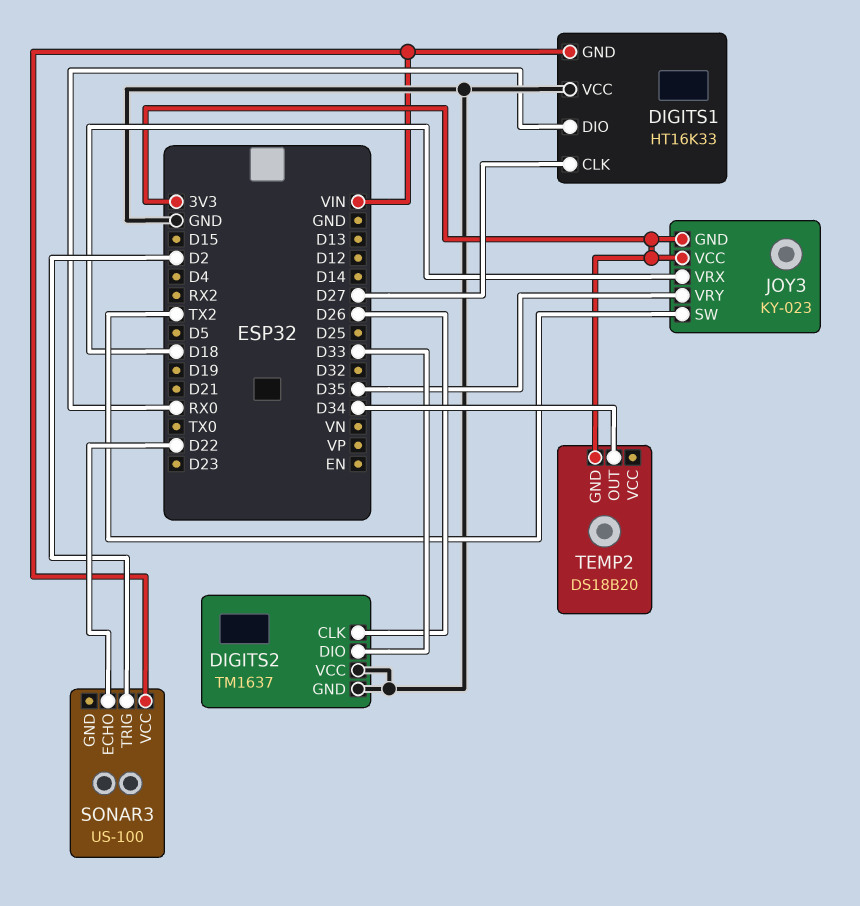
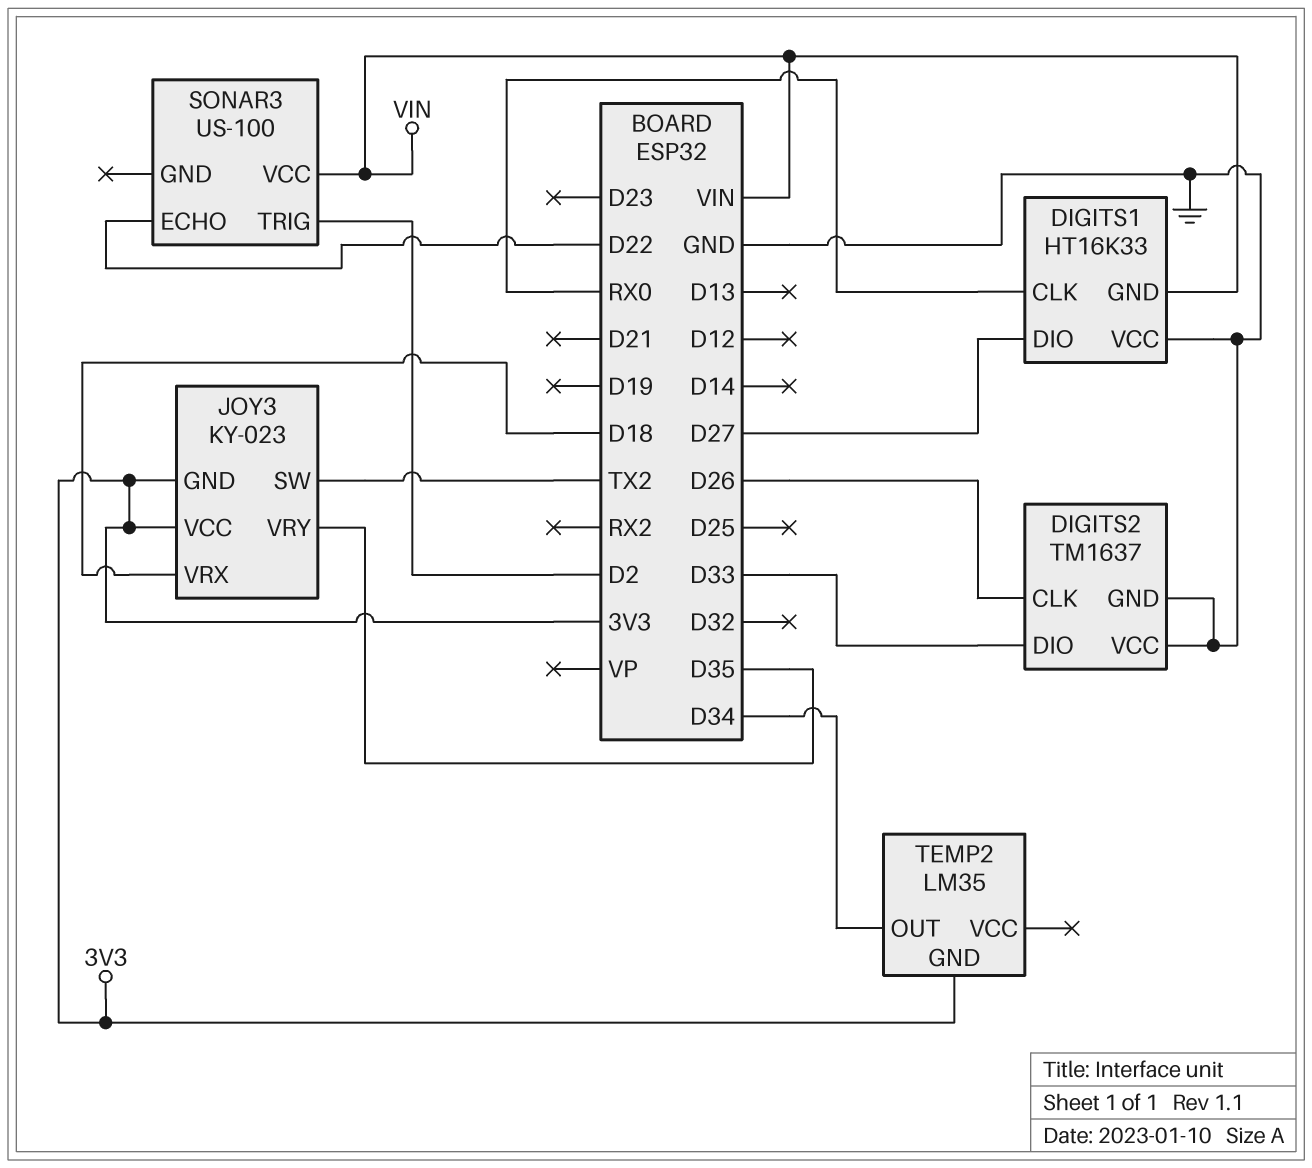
DIGITS1 pin CLK: D27 -> RX0
DIGITS1 pin DIO: RX0 -> D27
TEMP2: DS18B20 -> LM35

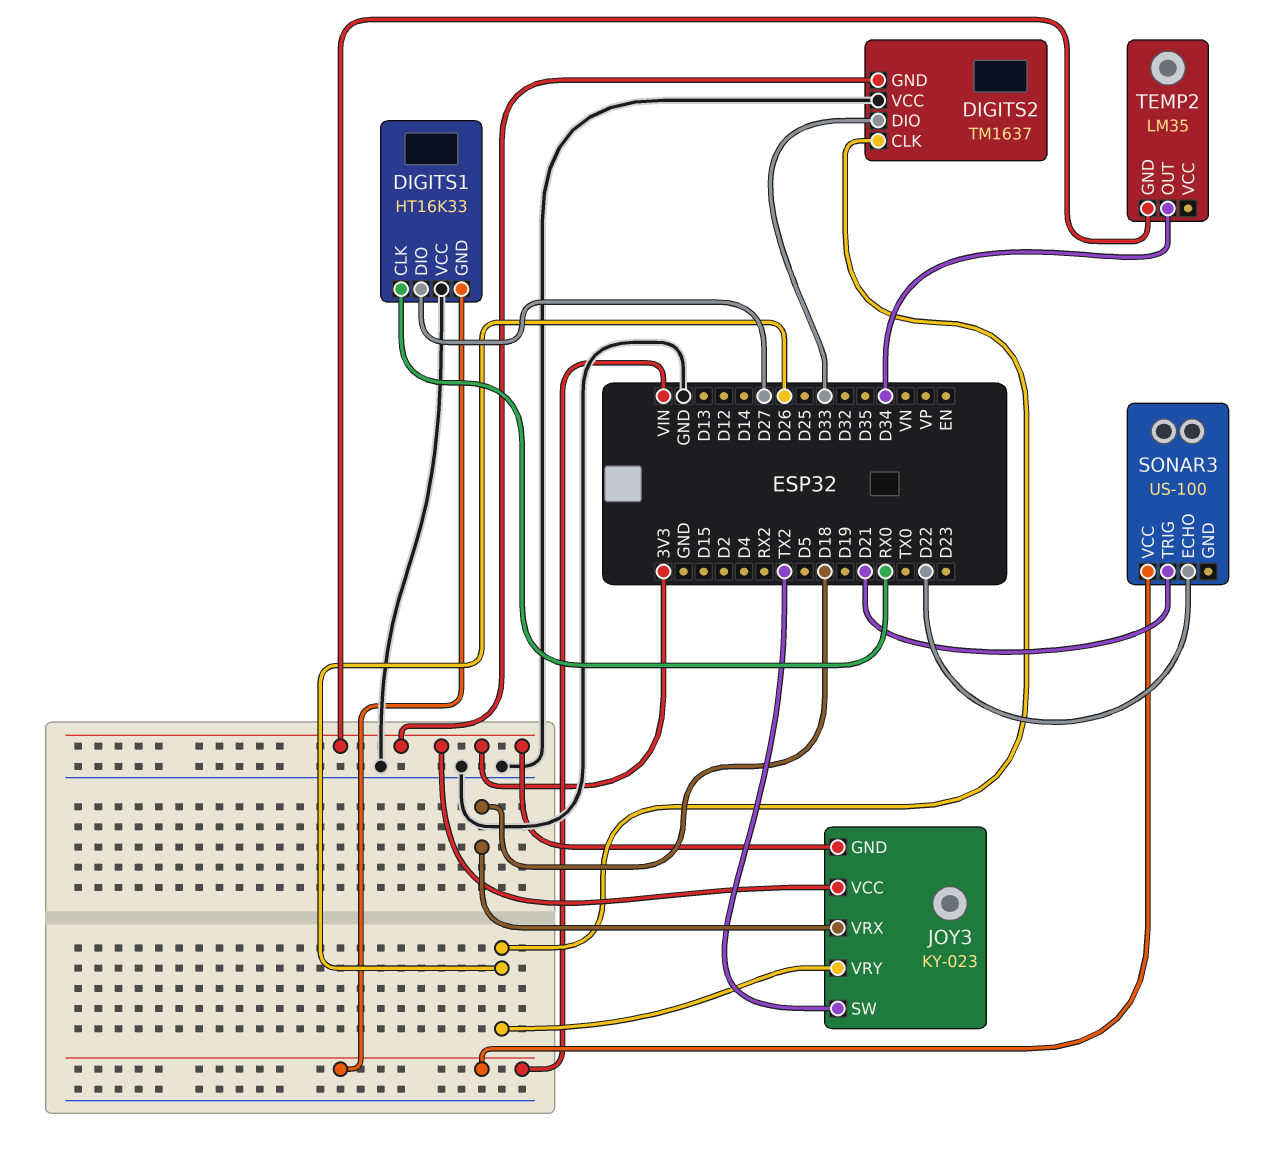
DIGITS2 pin GND: GND -> 3V3
JOY3 pin VRY: D35 -> D26
SONAR3 pin TRIG: D2 -> D21

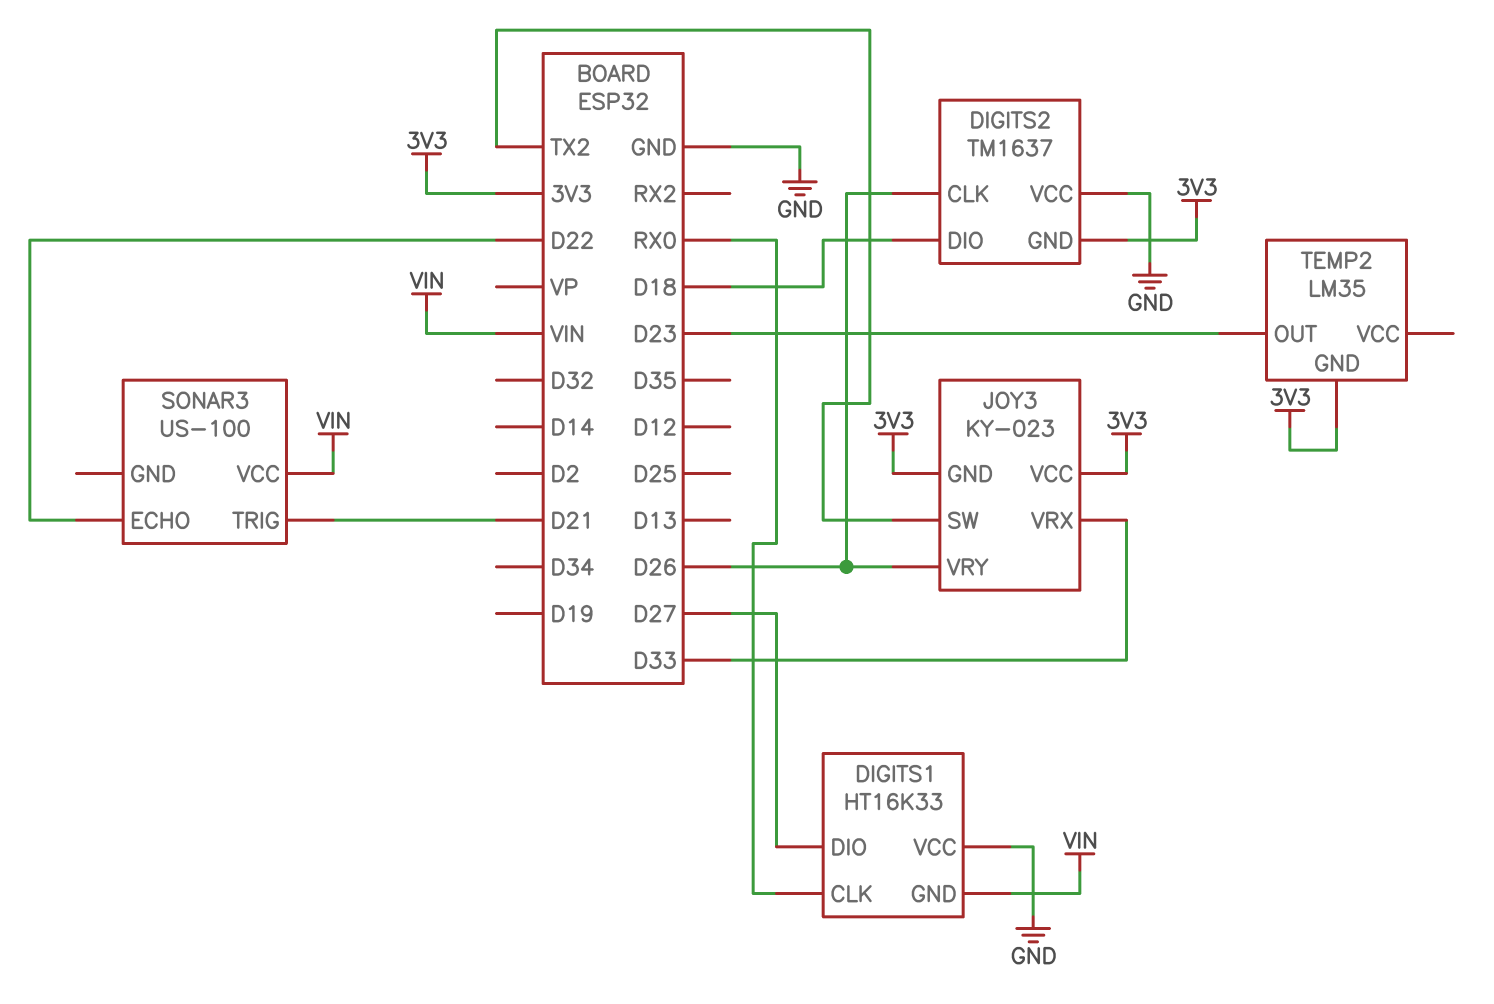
DIGITS2 pin DIO: D33 -> D18
JOY3 pin VRX: D18 -> D33
TEMP2 pin OUT: D34 -> D23

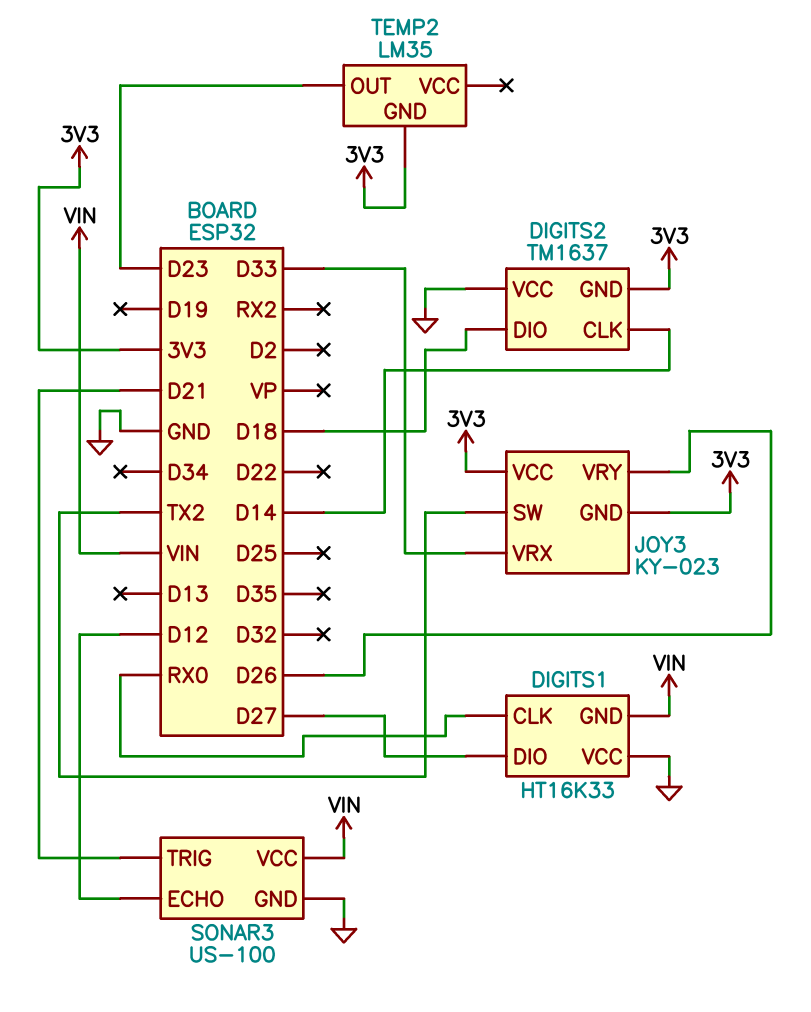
DIGITS2 pin CLK: D26 -> D14
SONAR3 pin ECHO: D22 -> D12
SONAR3 pin GND: none -> GND

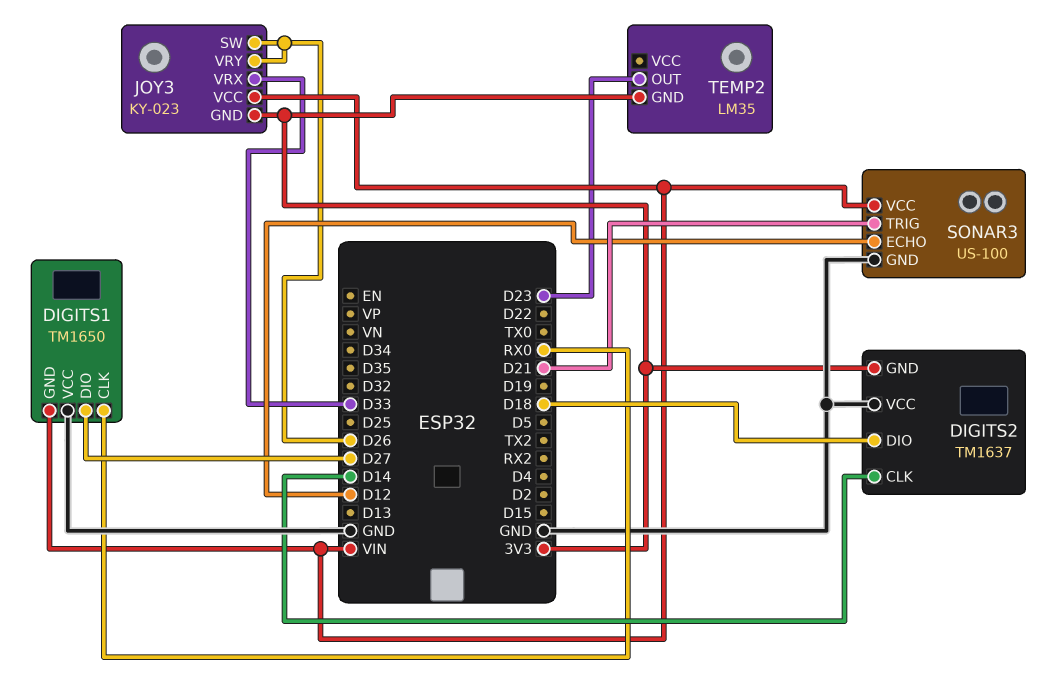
DIGITS1: HT16K33 -> TM1650
JOY3 pin SW: TX2 -> D26
JOY3 pin VCC: 3V3 -> VIN

